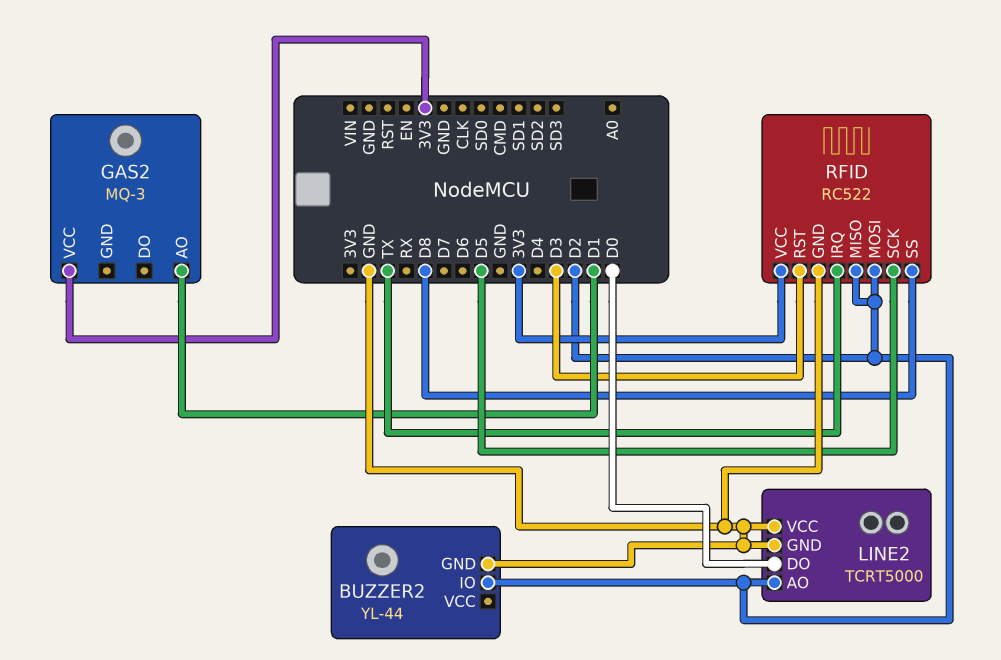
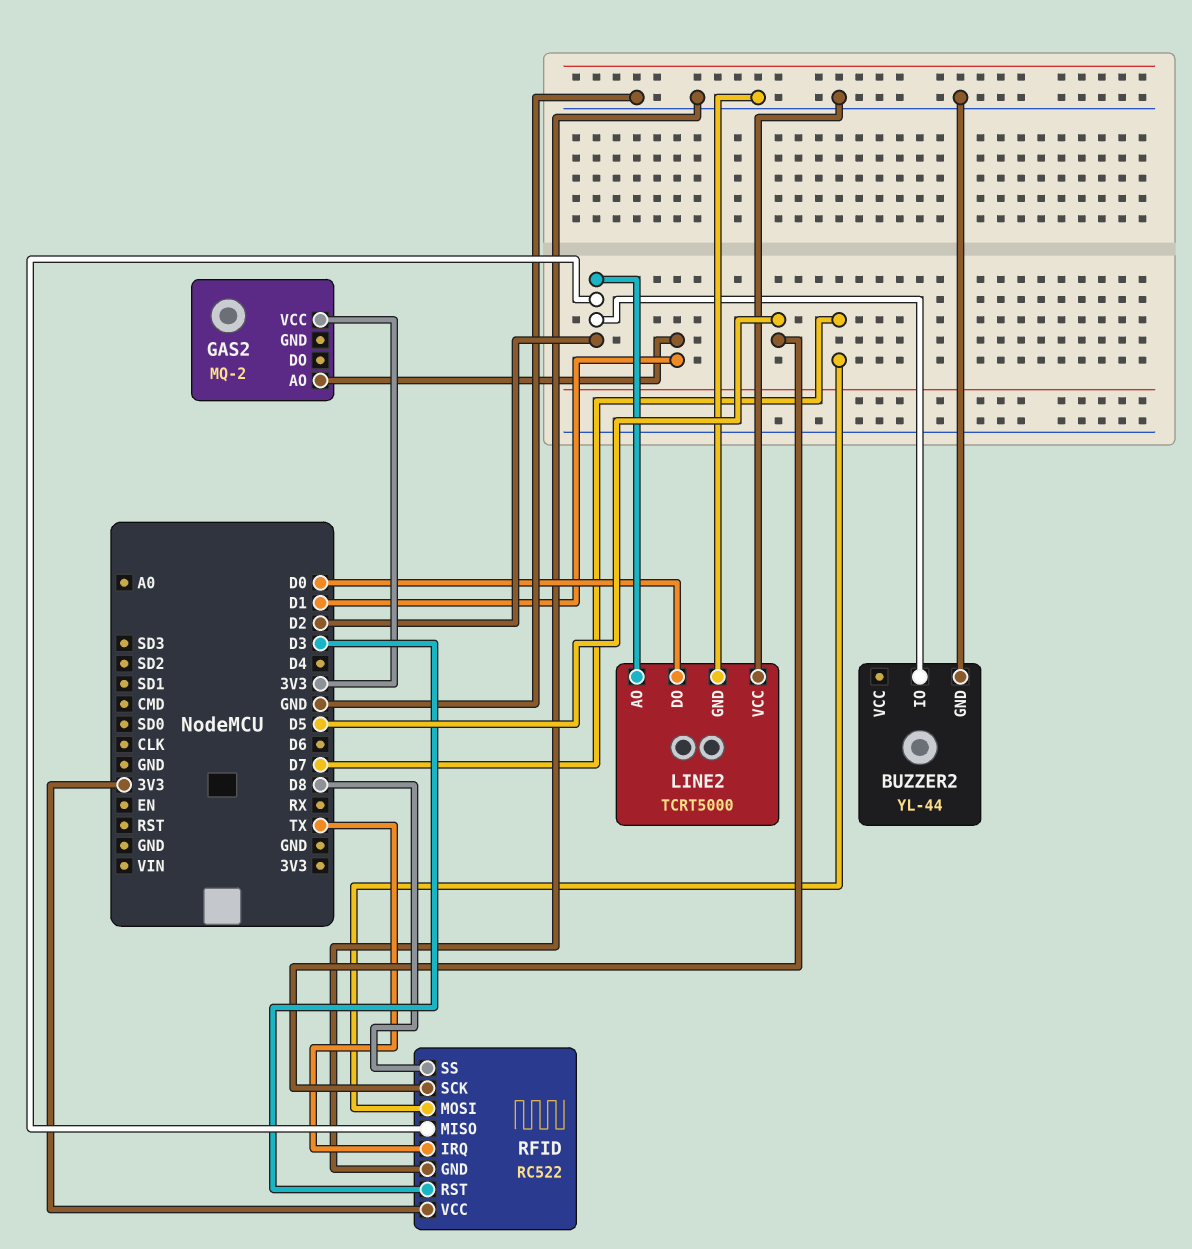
GAS2: MQ-3 -> MQ-2
RFID pin MOSI: D2 -> D7

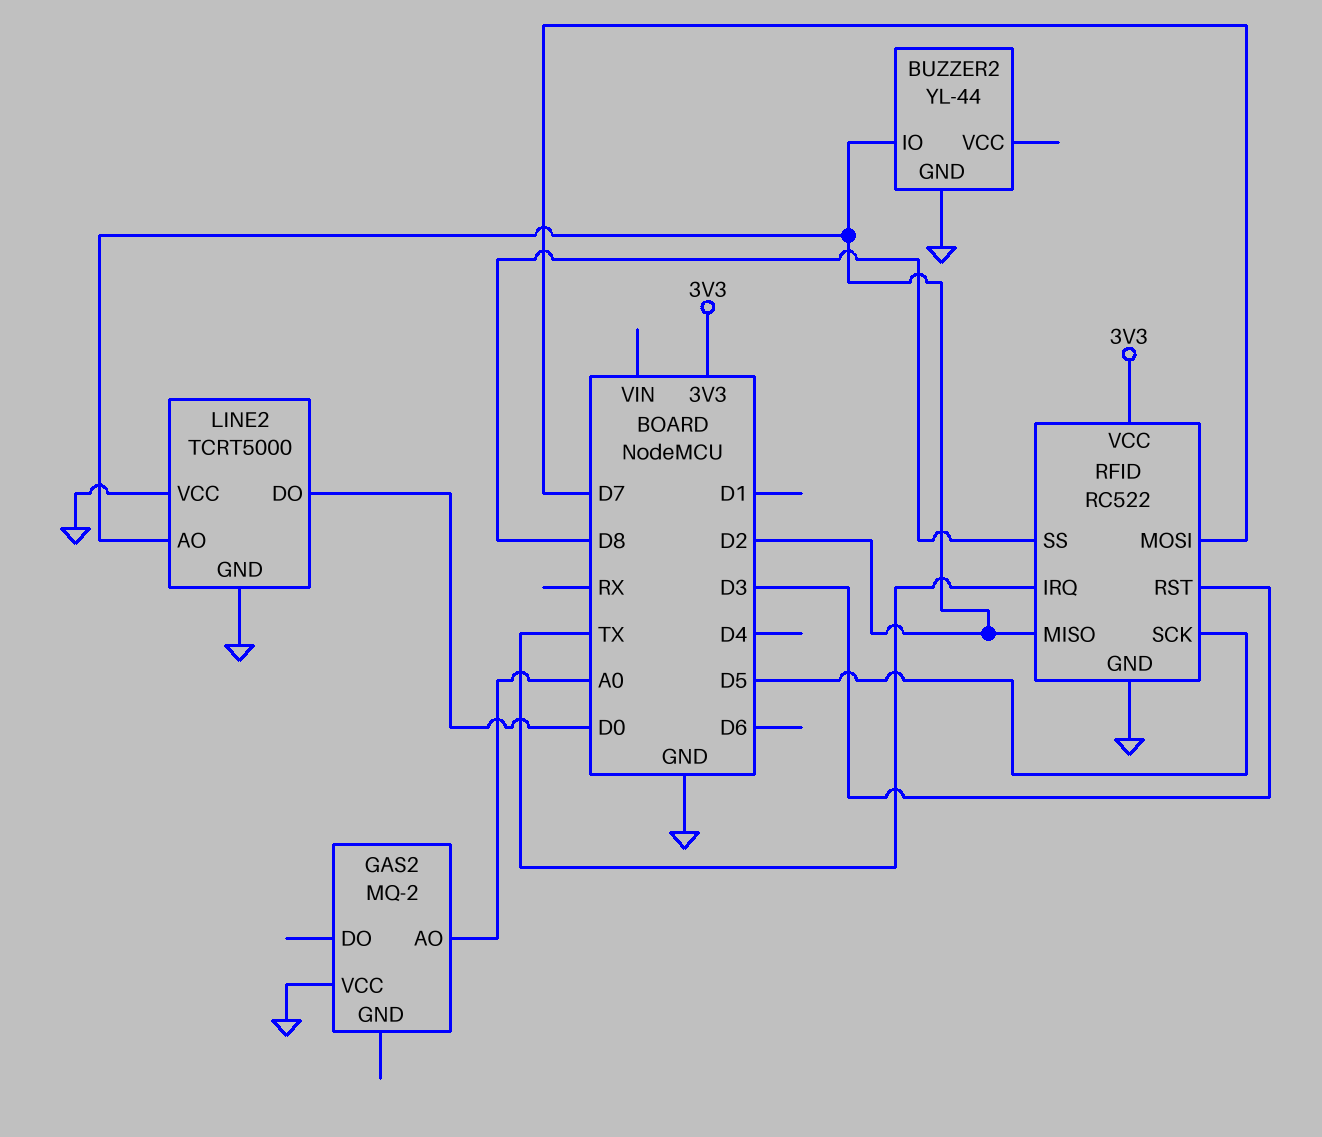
GAS2 pin AO: D1 -> A0
GAS2 pin VCC: 3V3 -> GND

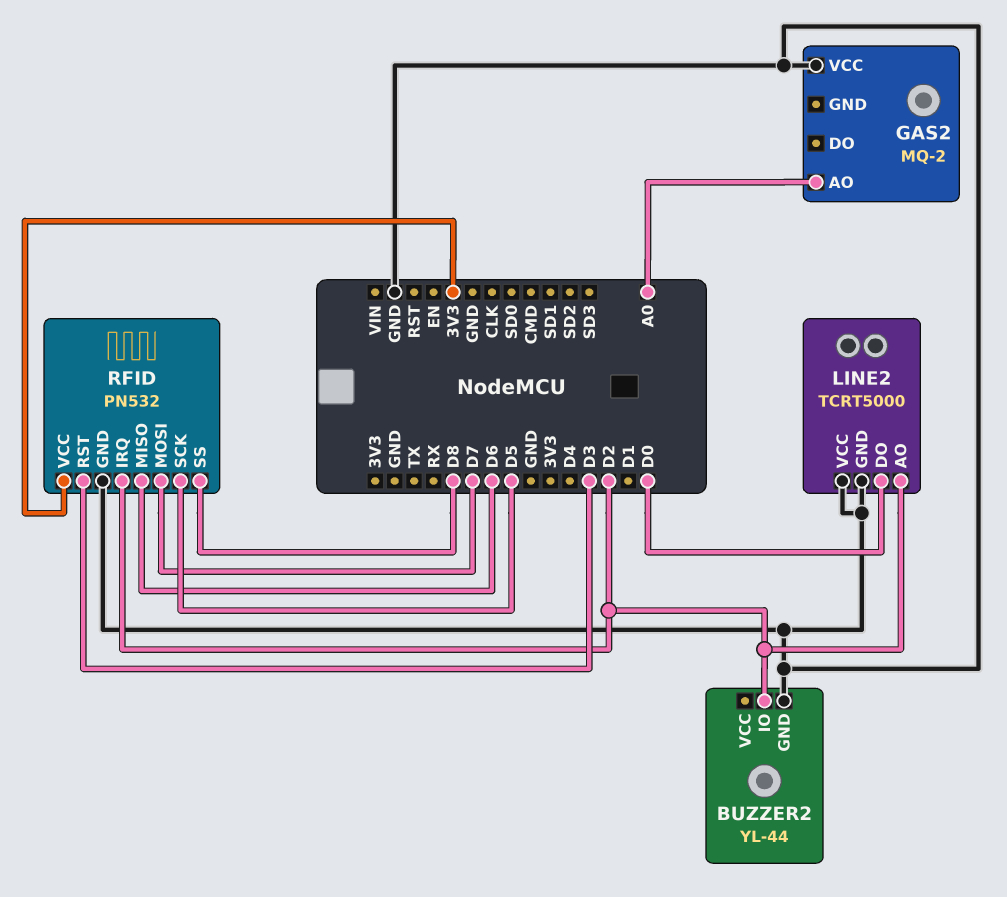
RFID: RC522 -> PN532
RFID pin IRQ: TX -> D2
RFID pin MISO: D2 -> D6

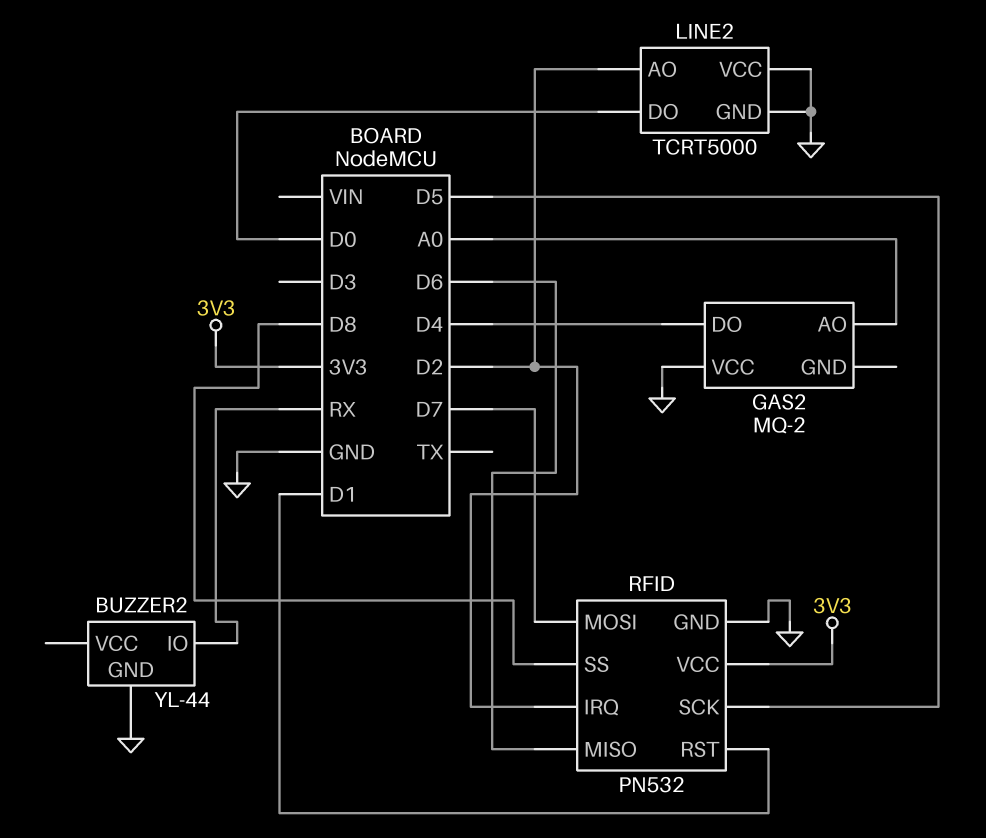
BUZZER2 pin IO: D2 -> RX
GAS2 pin DO: none -> D4
RFID pin RST: D3 -> D1

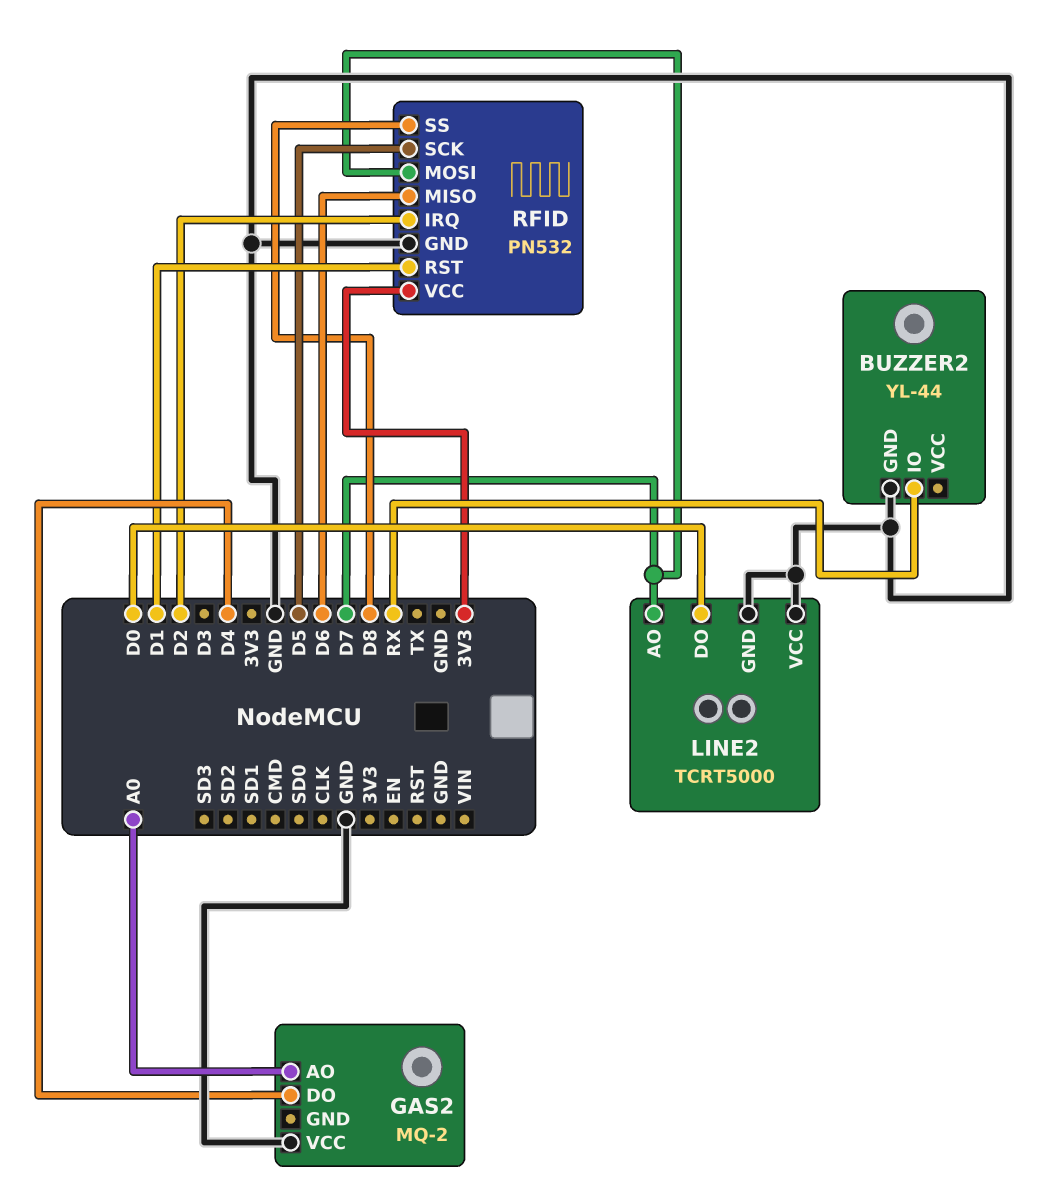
LINE2 pin AO: D2 -> D7

